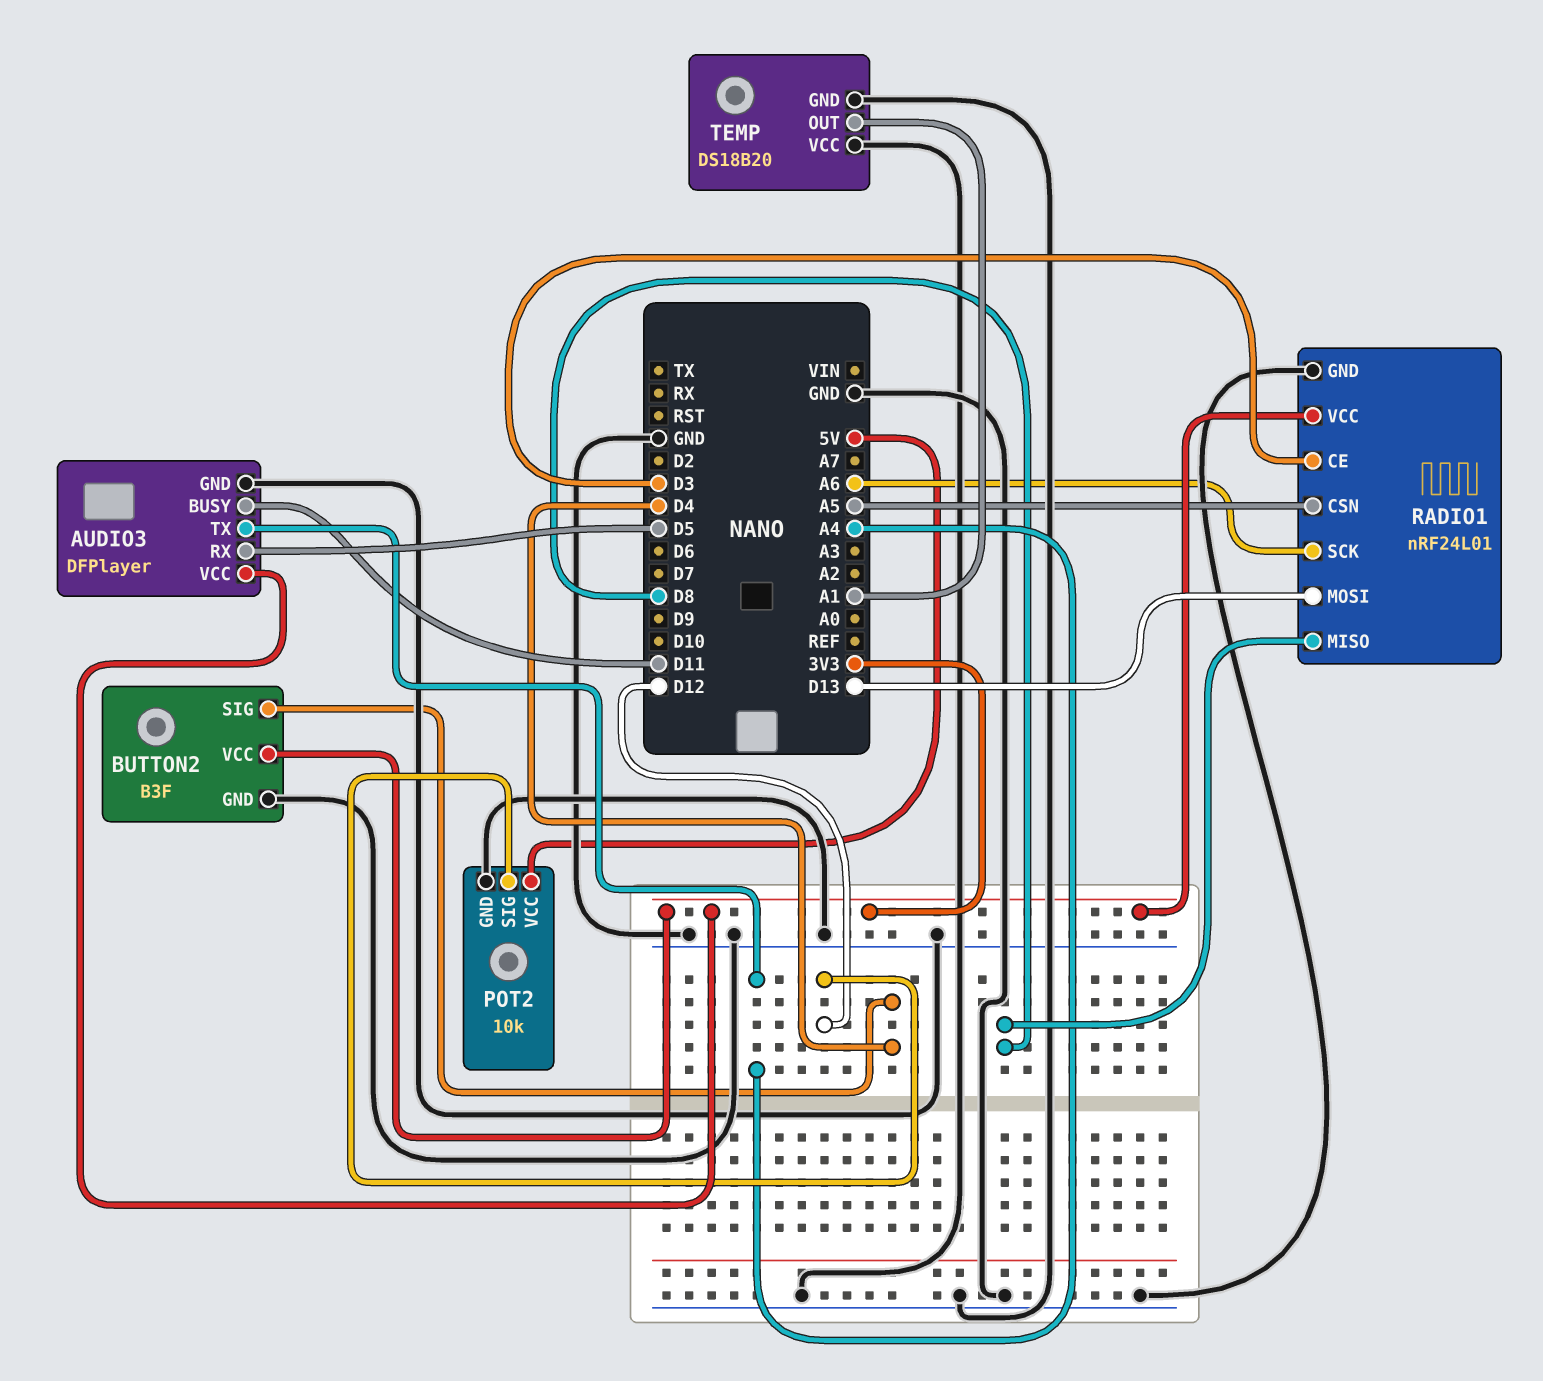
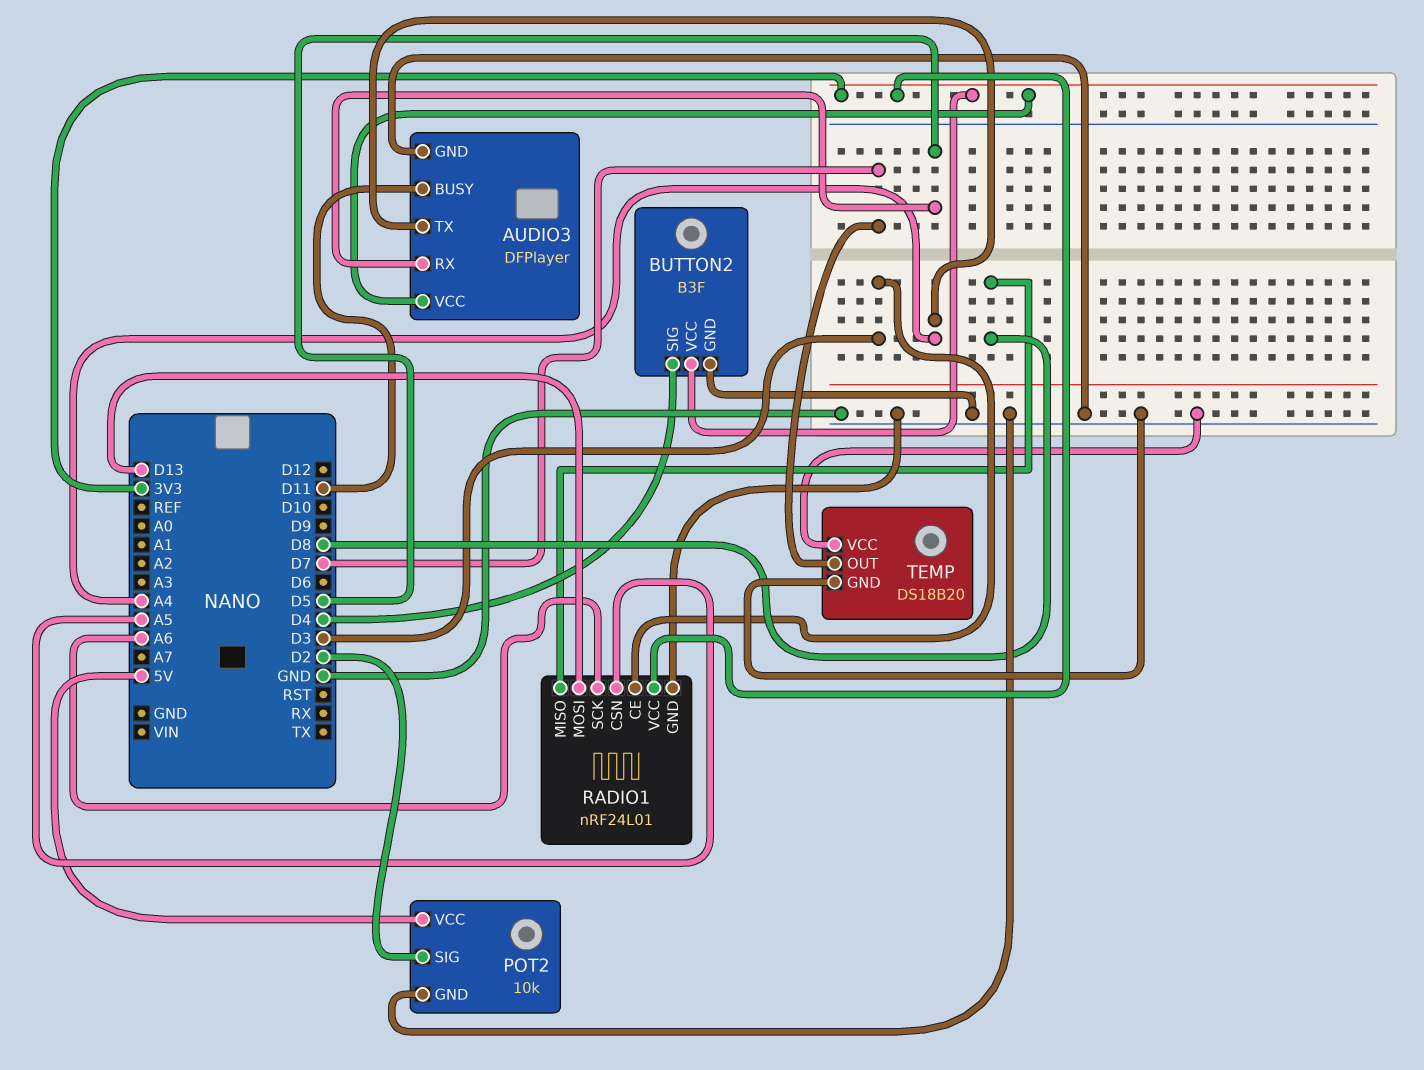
POT2 pin SIG: D12 -> D2
TEMP pin OUT: A1 -> D7

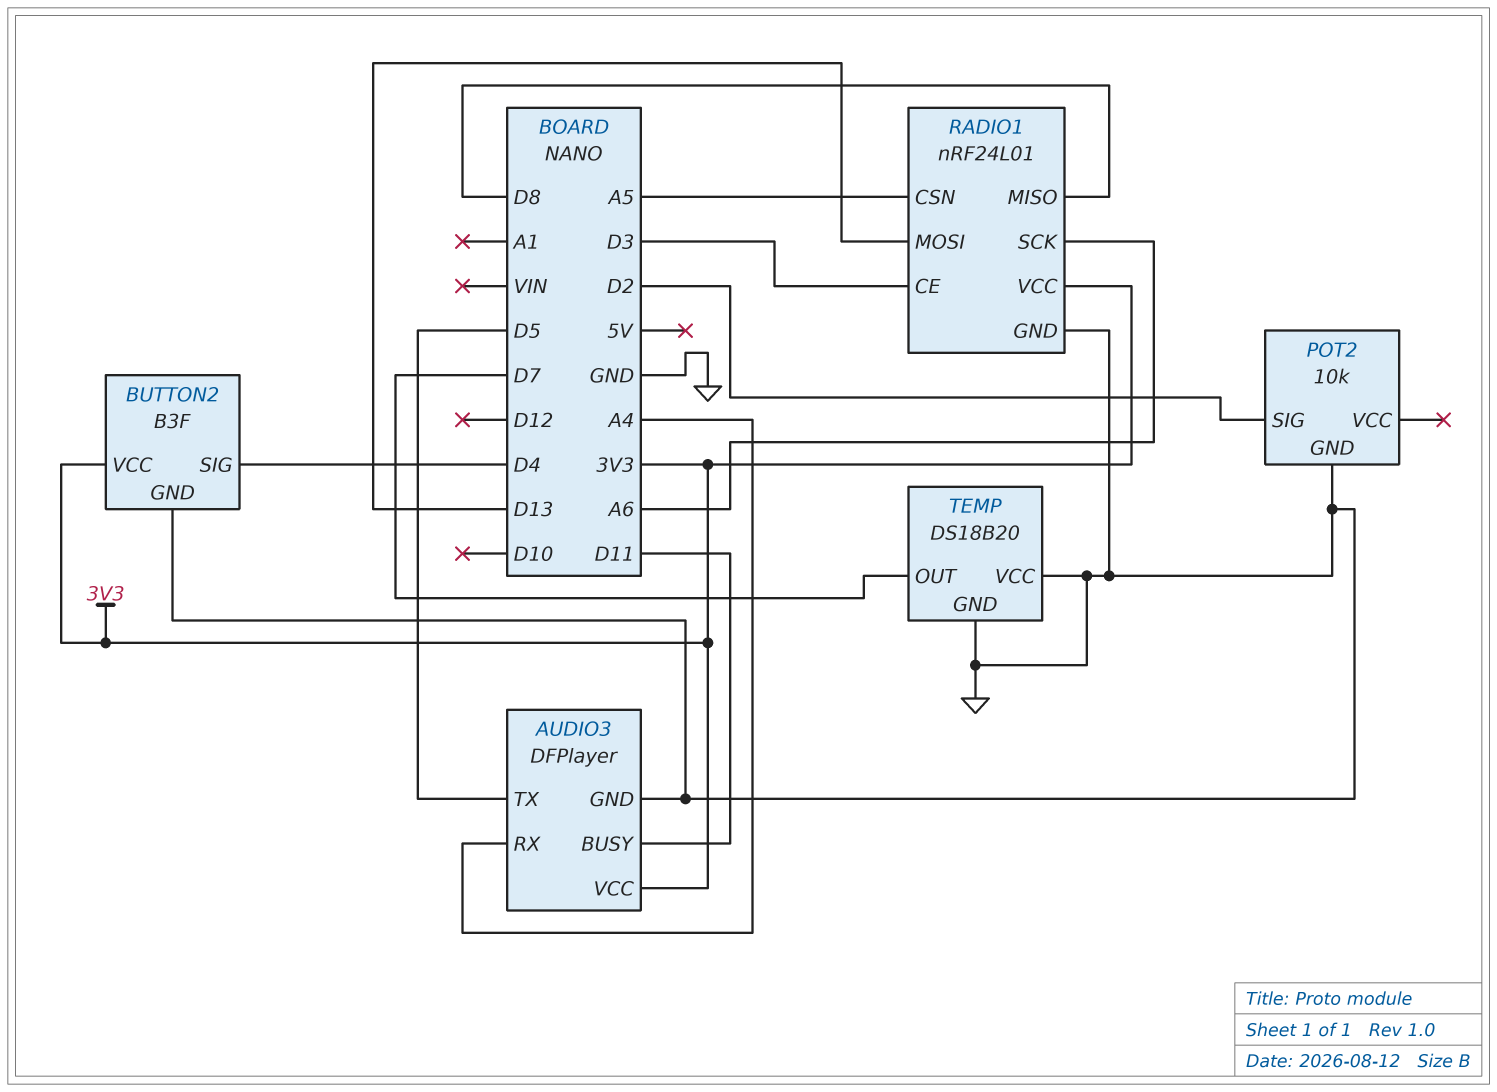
AUDIO3 pin RX: D5 -> A4
AUDIO3 pin TX: A4 -> D5
POT2 pin VCC: 5V -> none

